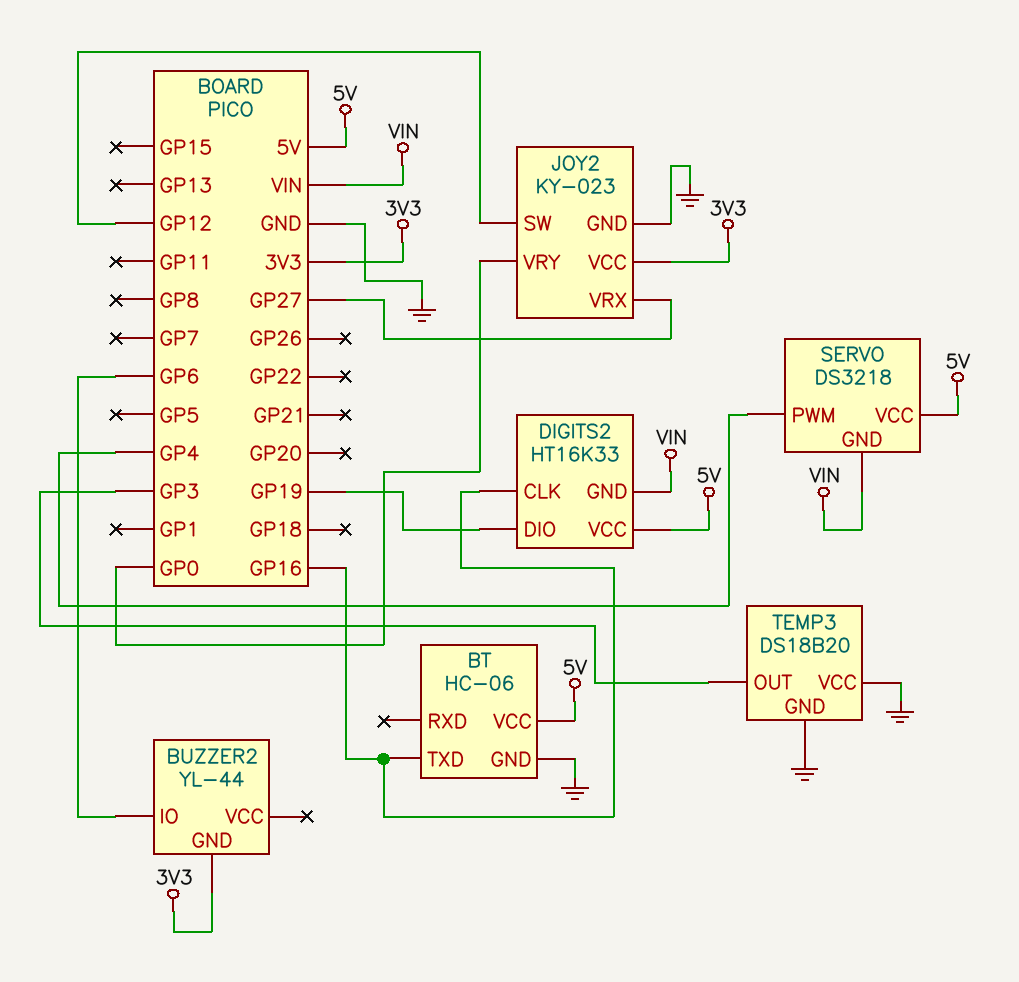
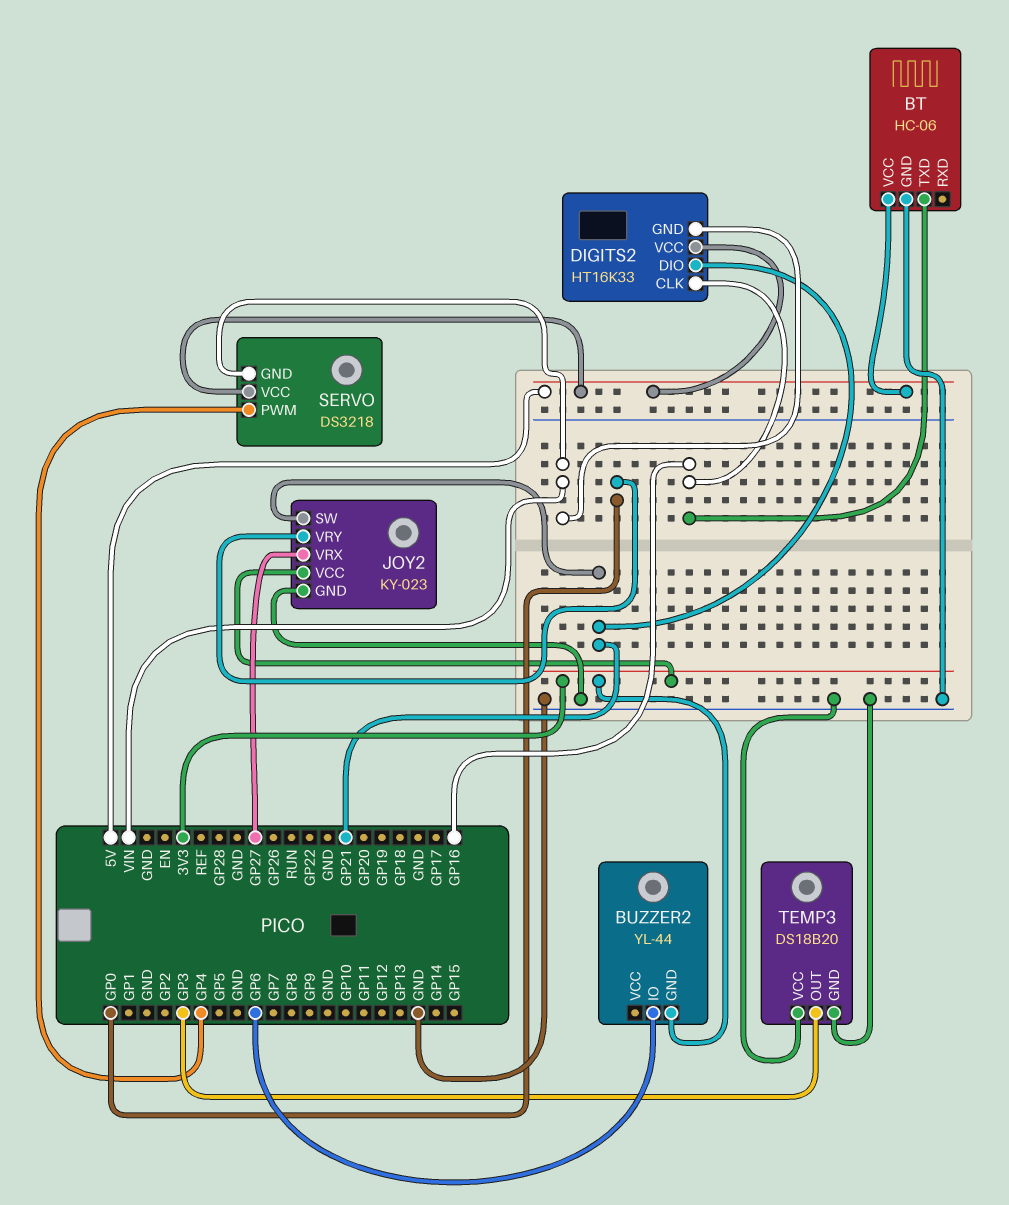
DIGITS2 pin DIO: GP19 -> GP21
JOY2 pin SW: GP12 -> GP21

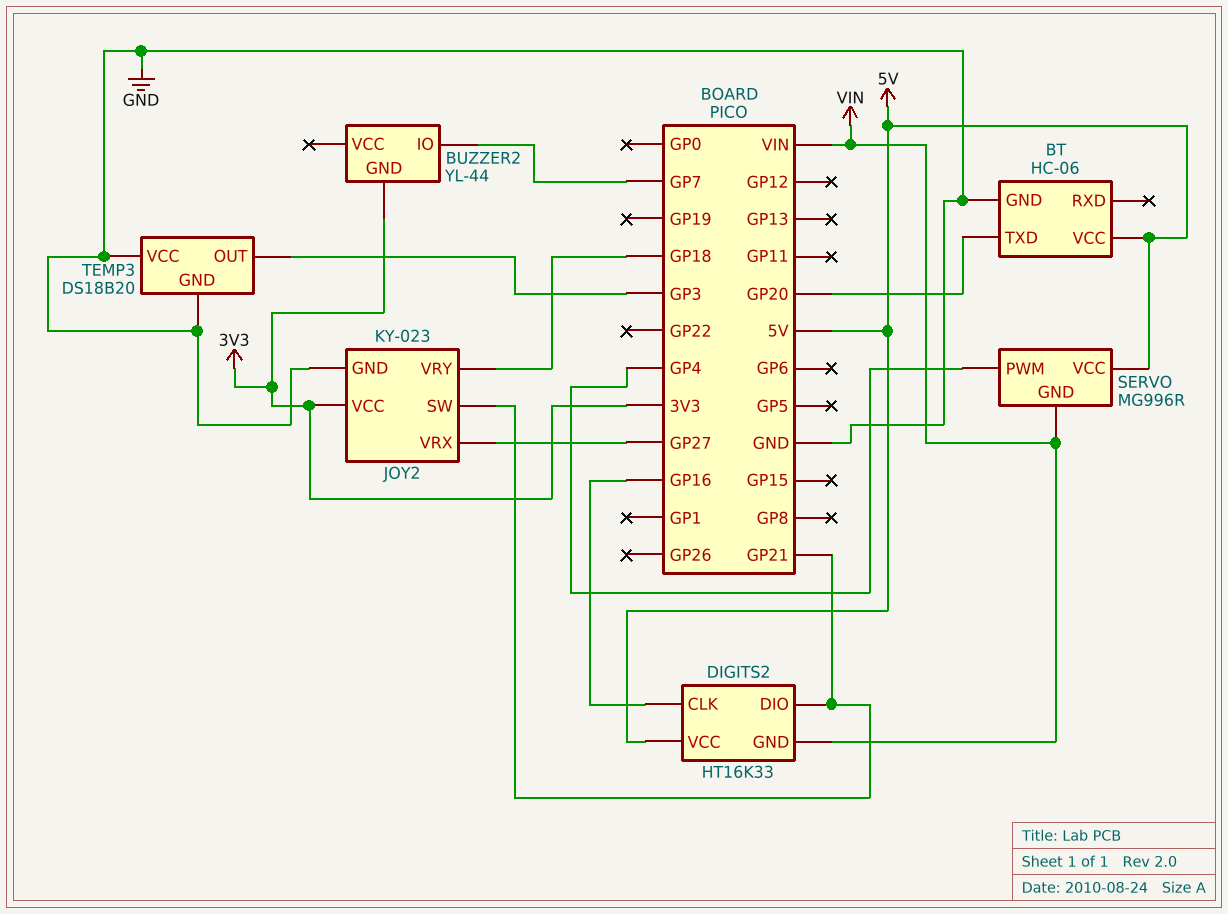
BT pin TXD: GP16 -> GP20
BUZZER2 pin IO: GP6 -> GP7
JOY2 pin VRY: GP0 -> GP18
SERVO: DS3218 -> MG996R

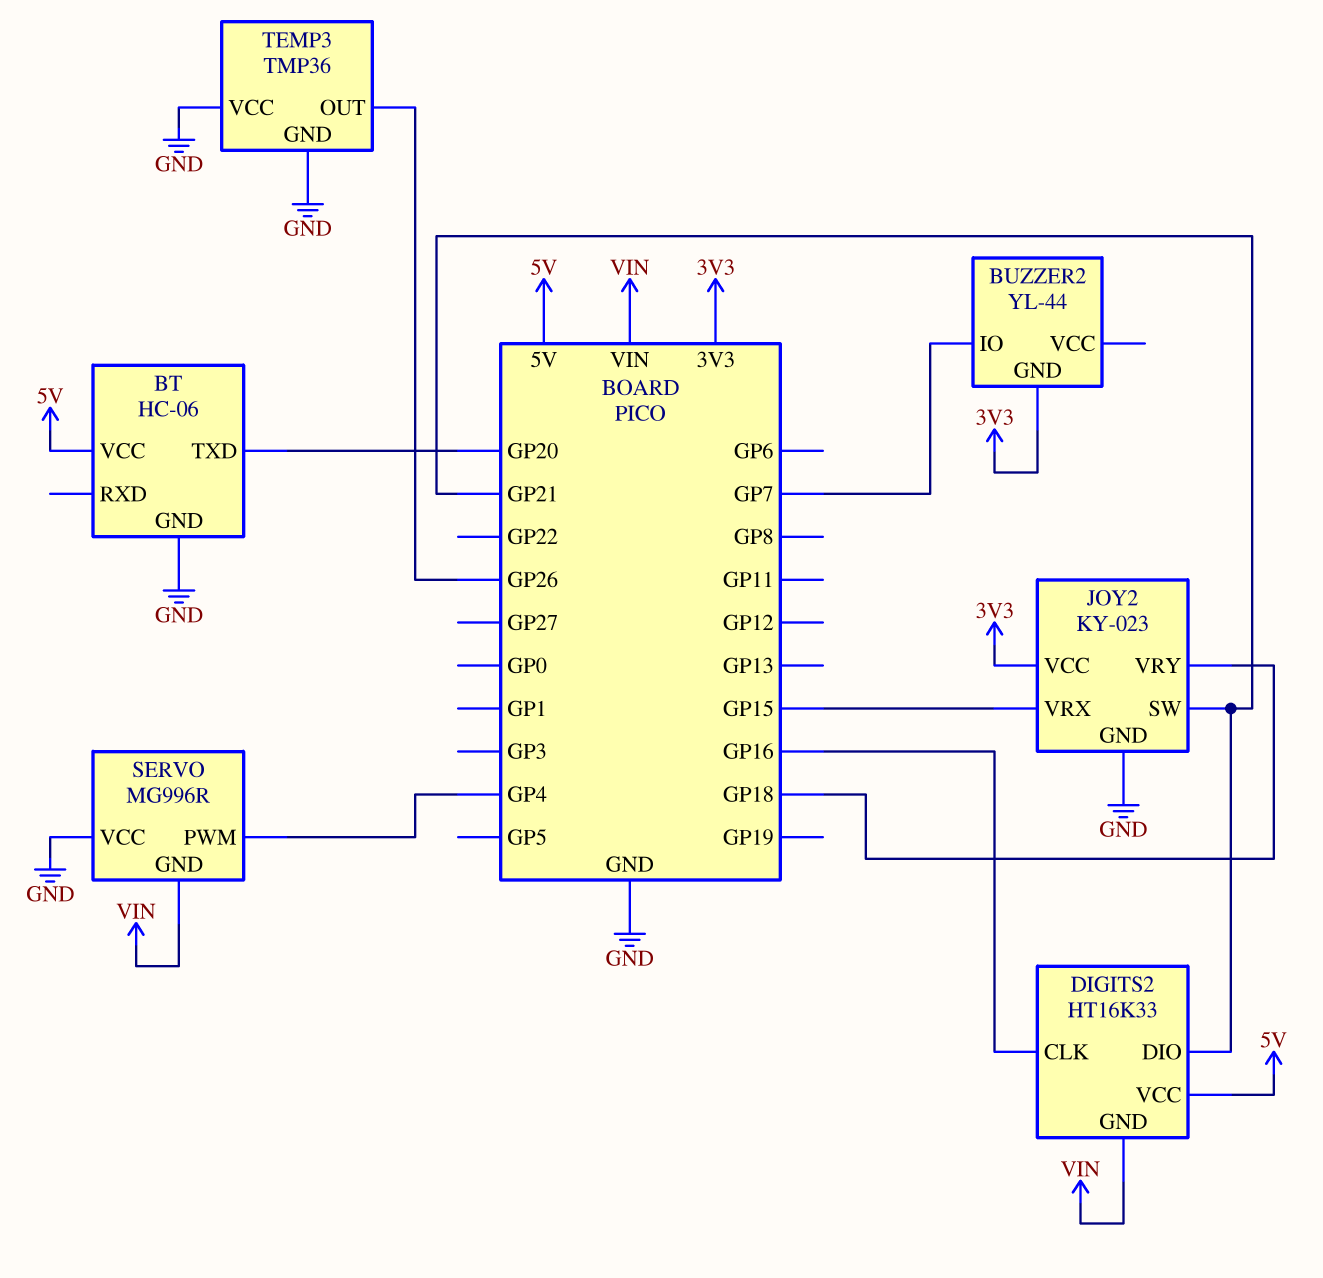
JOY2 pin VRX: GP27 -> GP15
SERVO pin VCC: 5V -> GND
TEMP3: DS18B20 -> TMP36
TEMP3 pin OUT: GP3 -> GP26

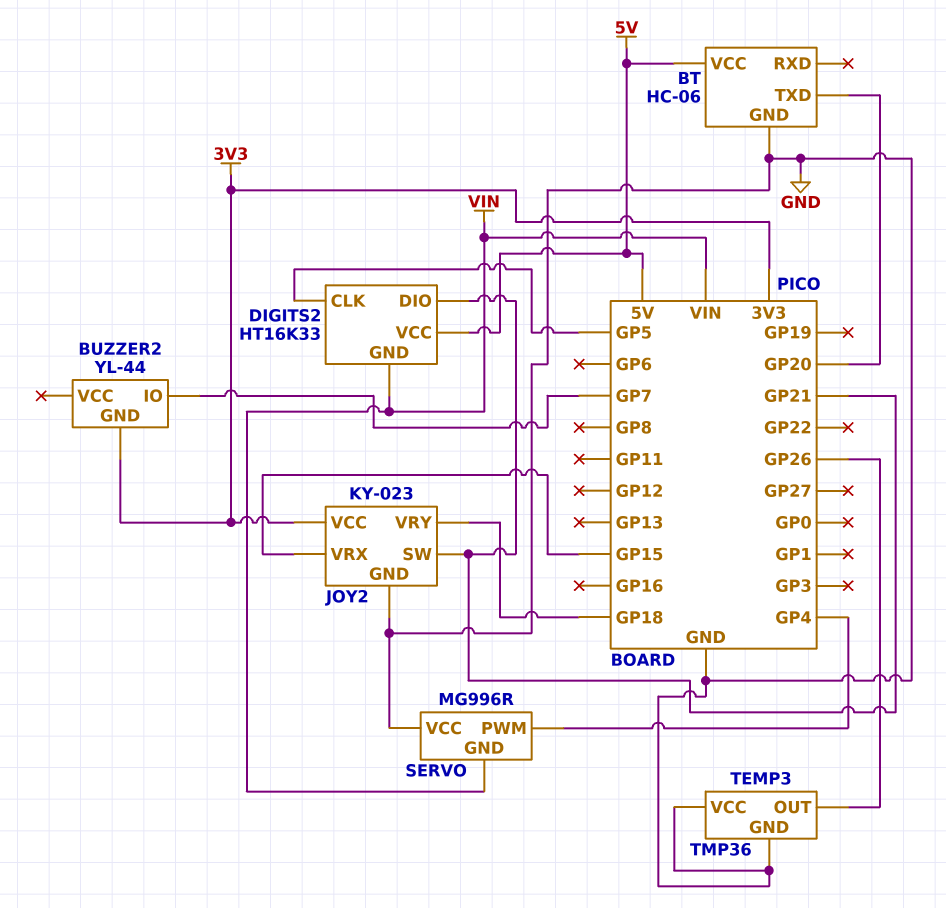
DIGITS2 pin CLK: GP16 -> GP5

